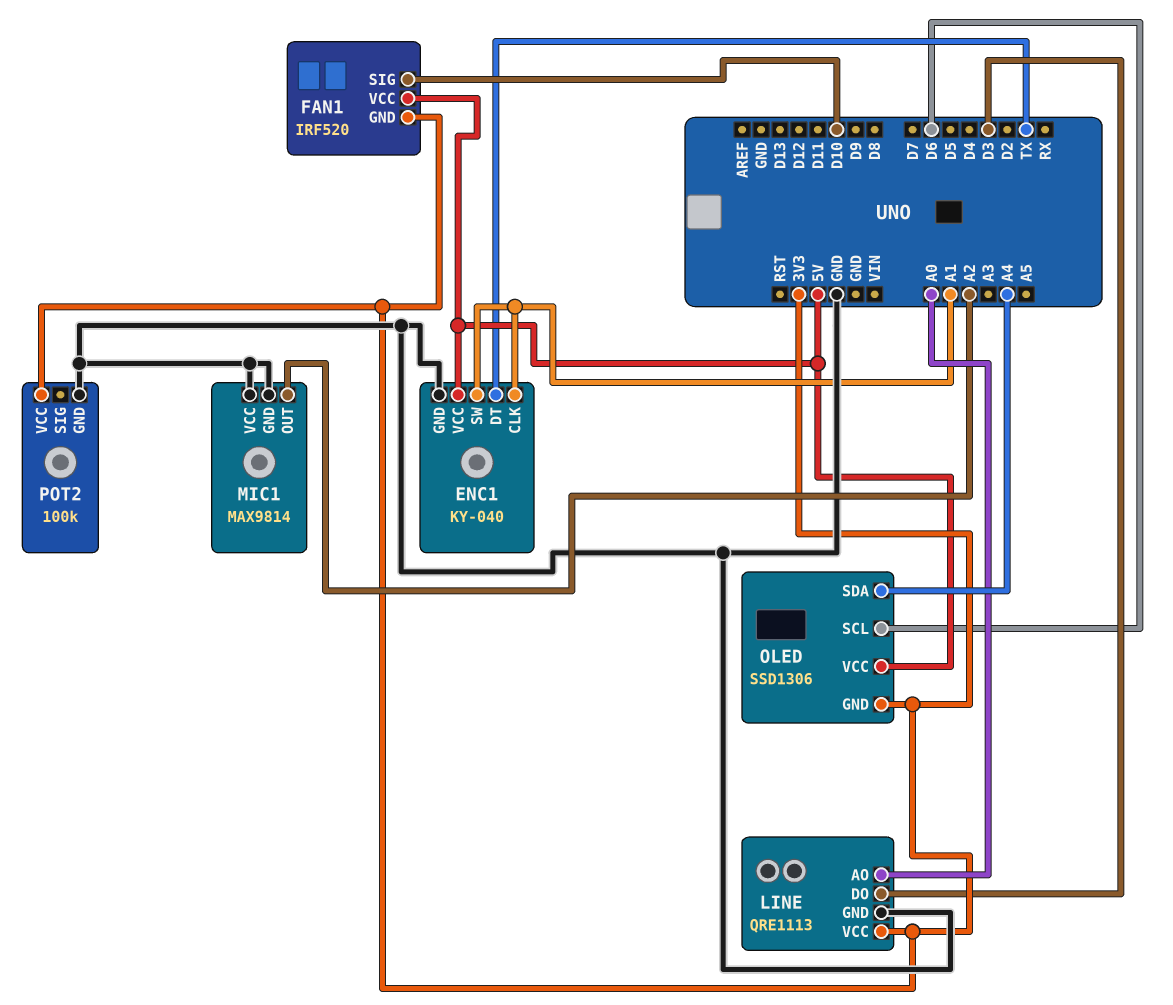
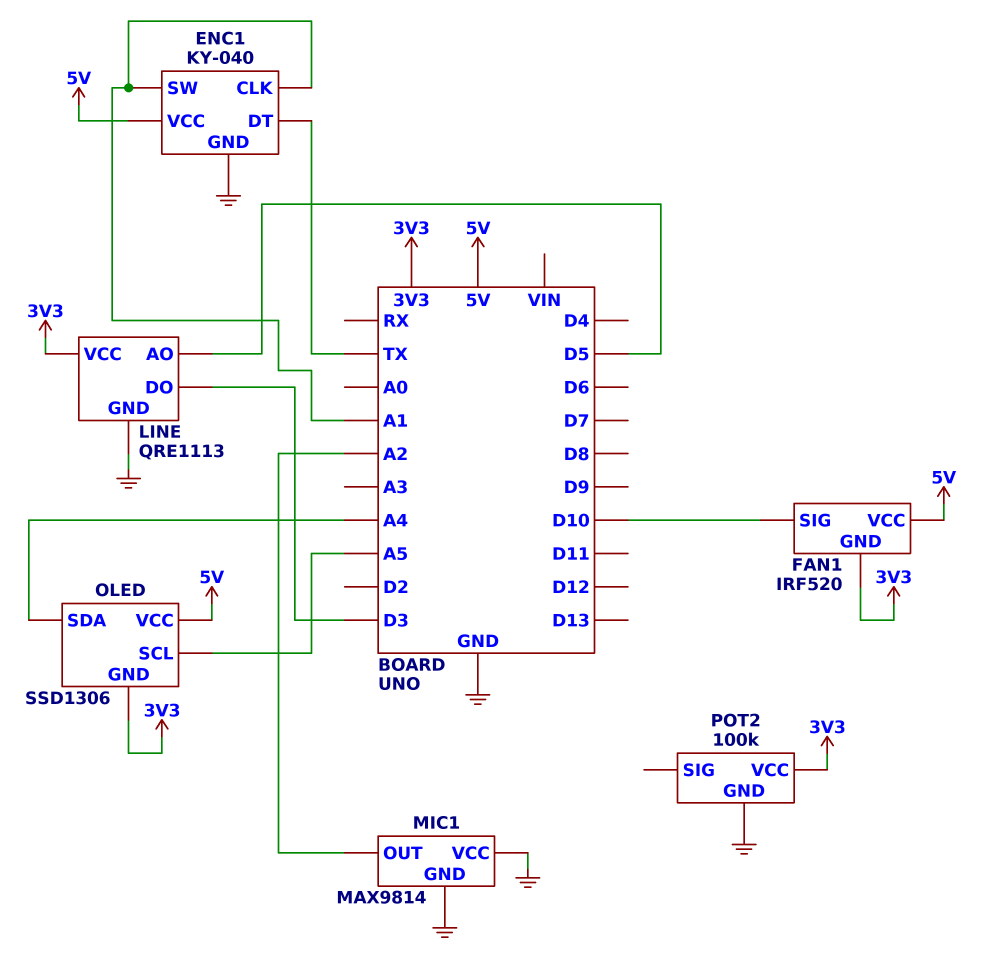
LINE pin AO: A0 -> D5
OLED pin SCL: D6 -> A5

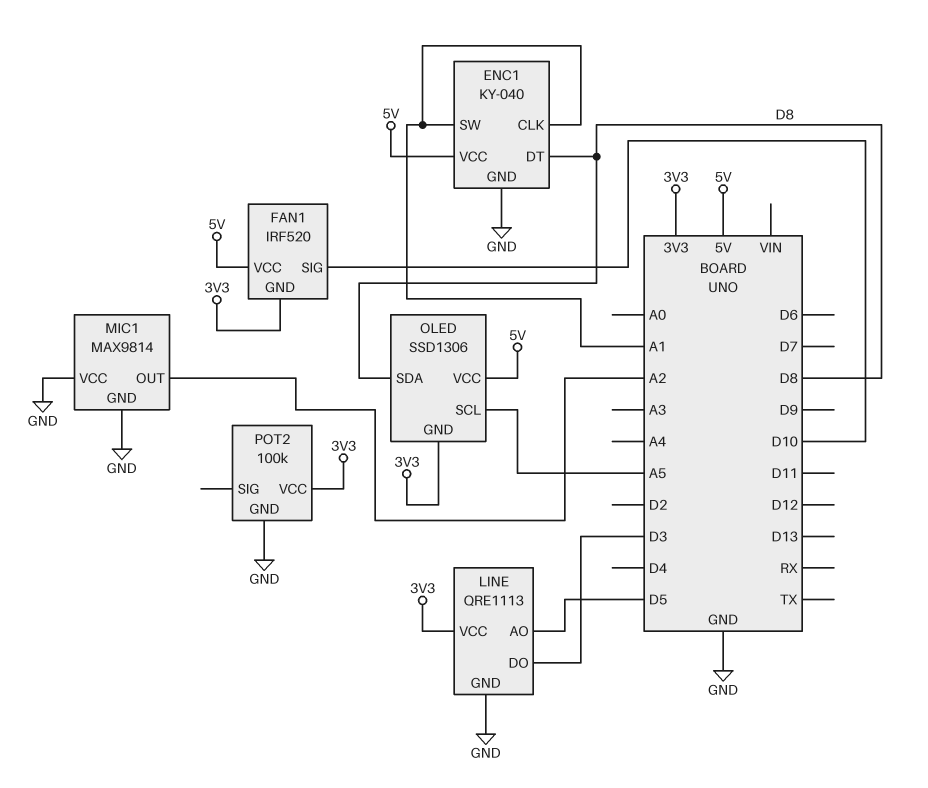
ENC1 pin DT: TX -> D8
OLED pin SDA: A4 -> D8

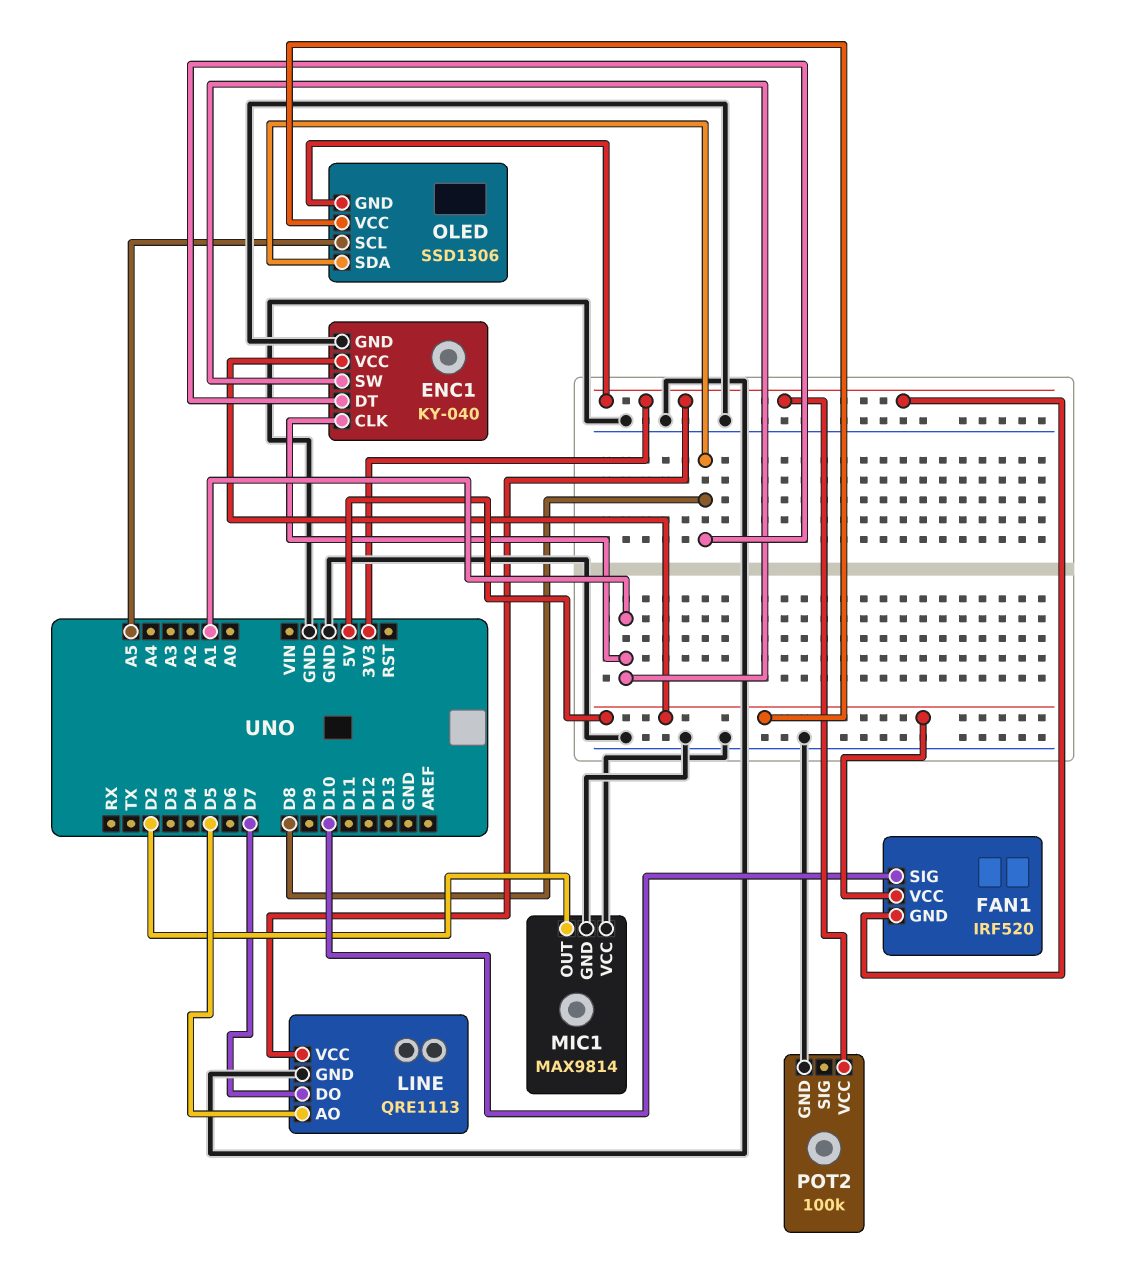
LINE pin DO: D3 -> D7
MIC1 pin OUT: A2 -> D2

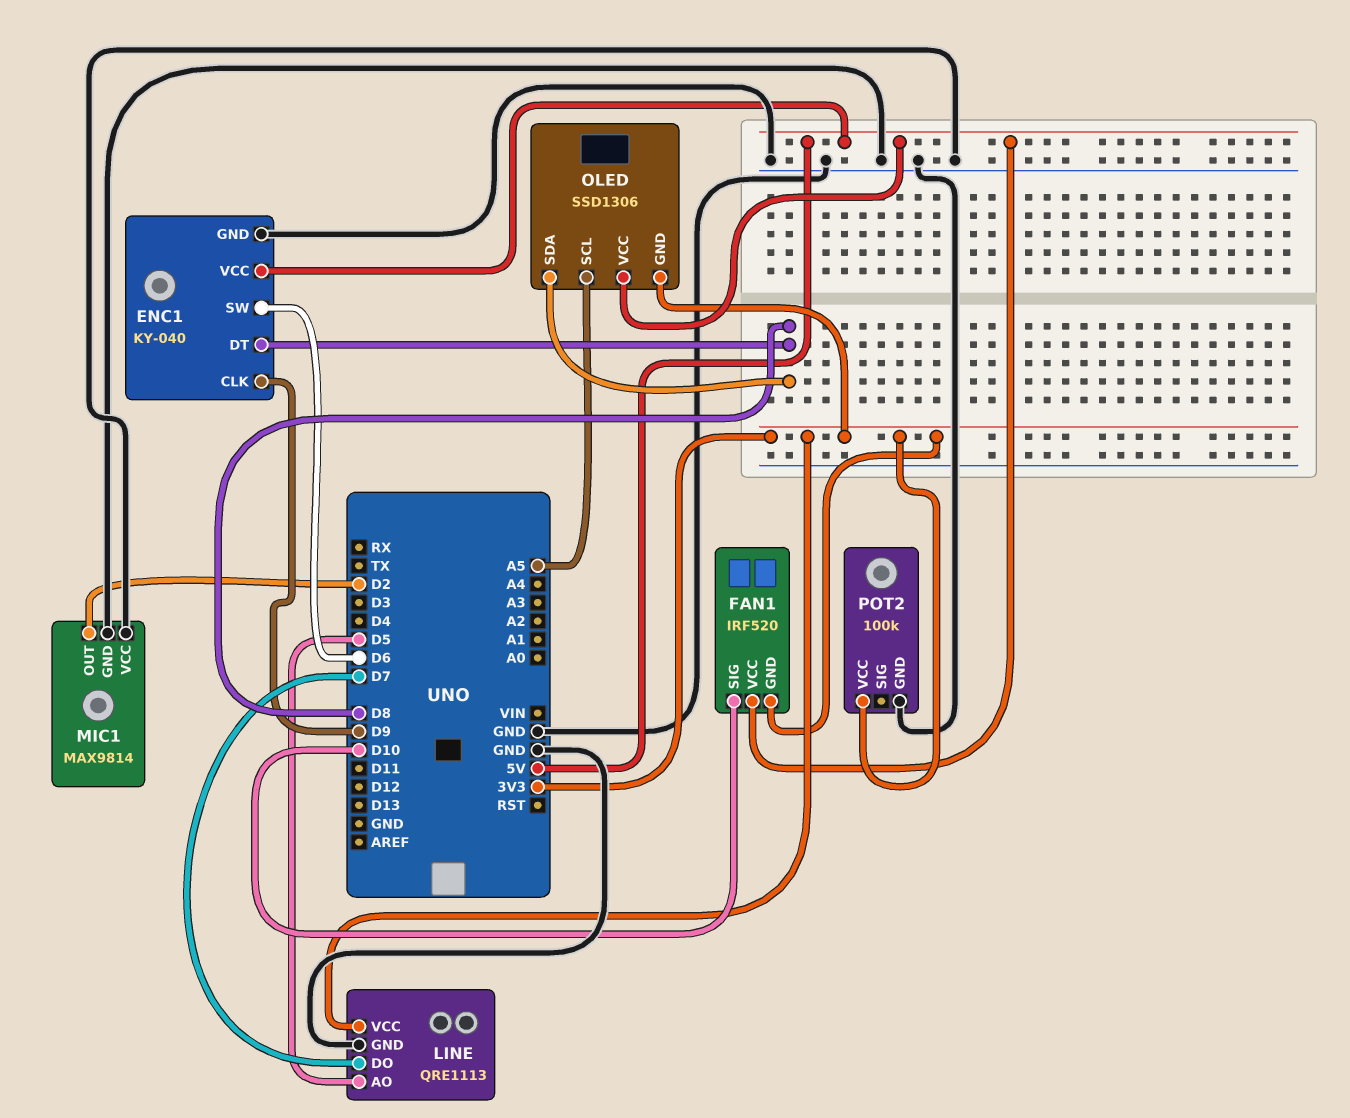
ENC1 pin CLK: A1 -> D9
ENC1 pin SW: A1 -> D6

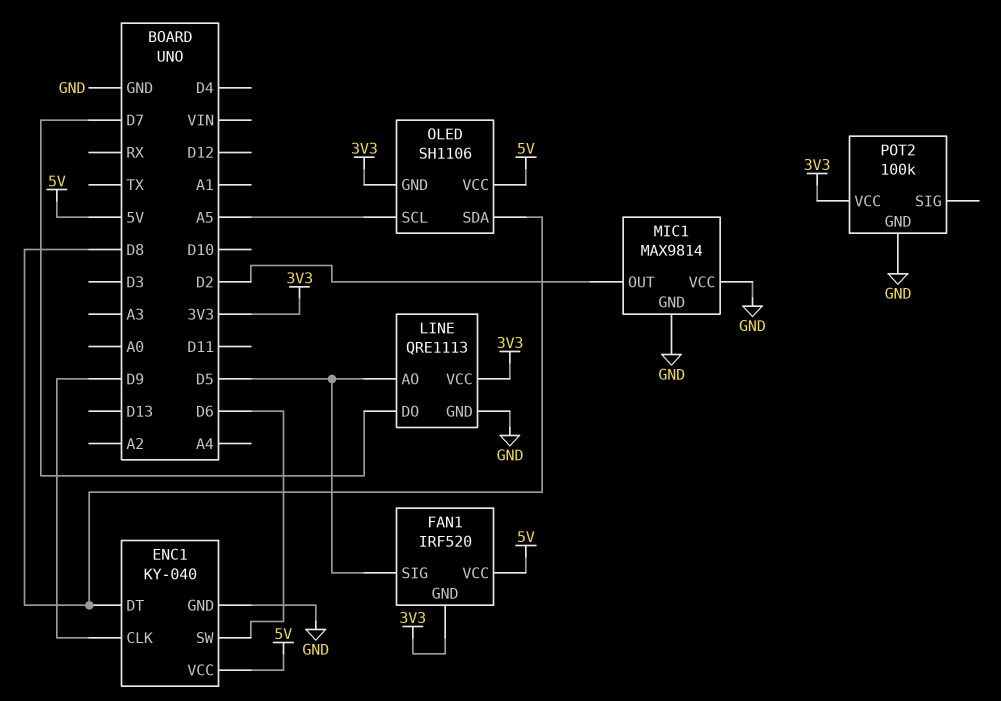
FAN1 pin SIG: D10 -> D5
OLED: SSD1306 -> SH1106

